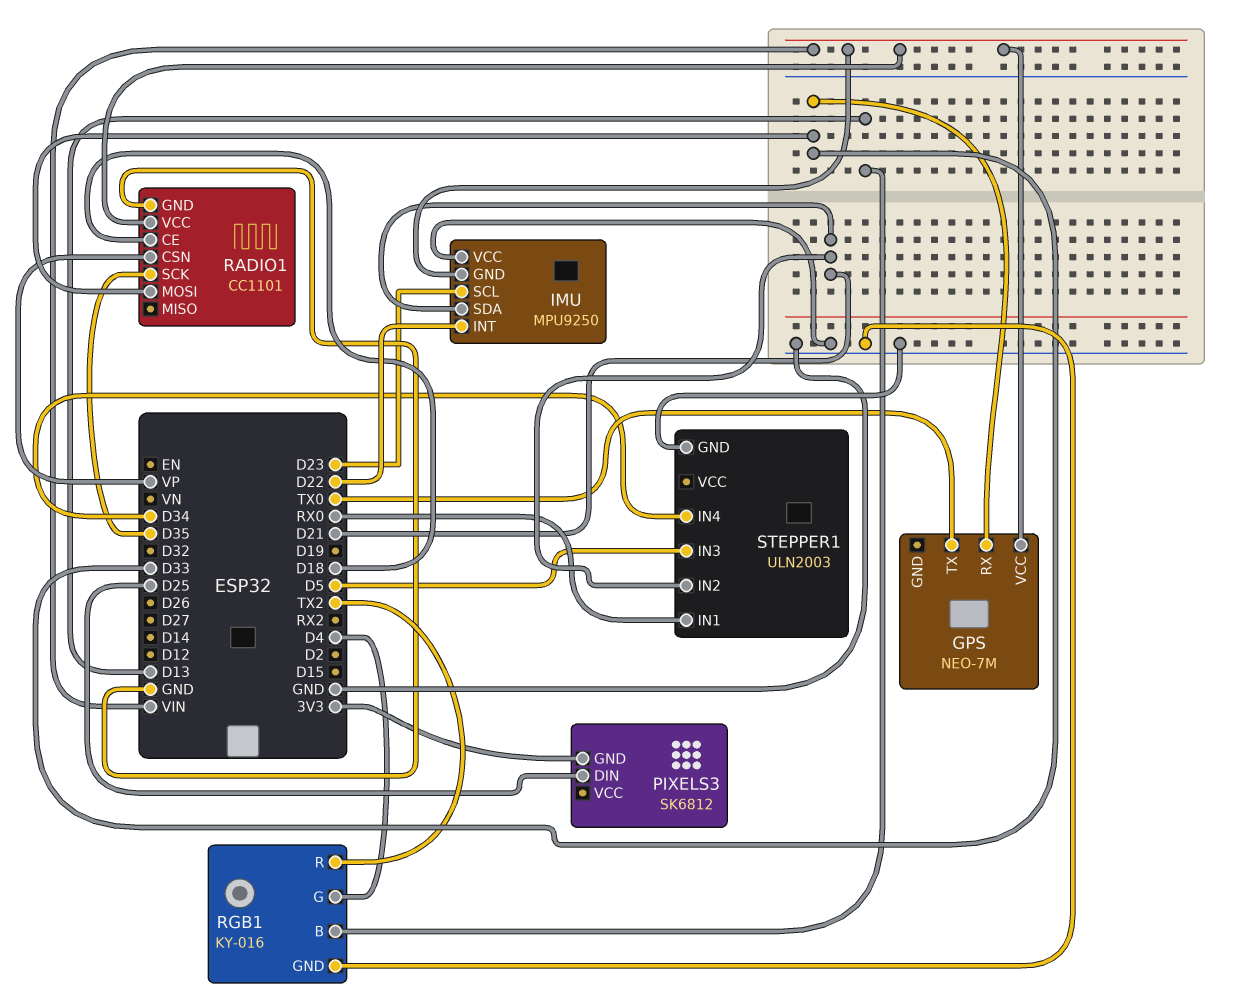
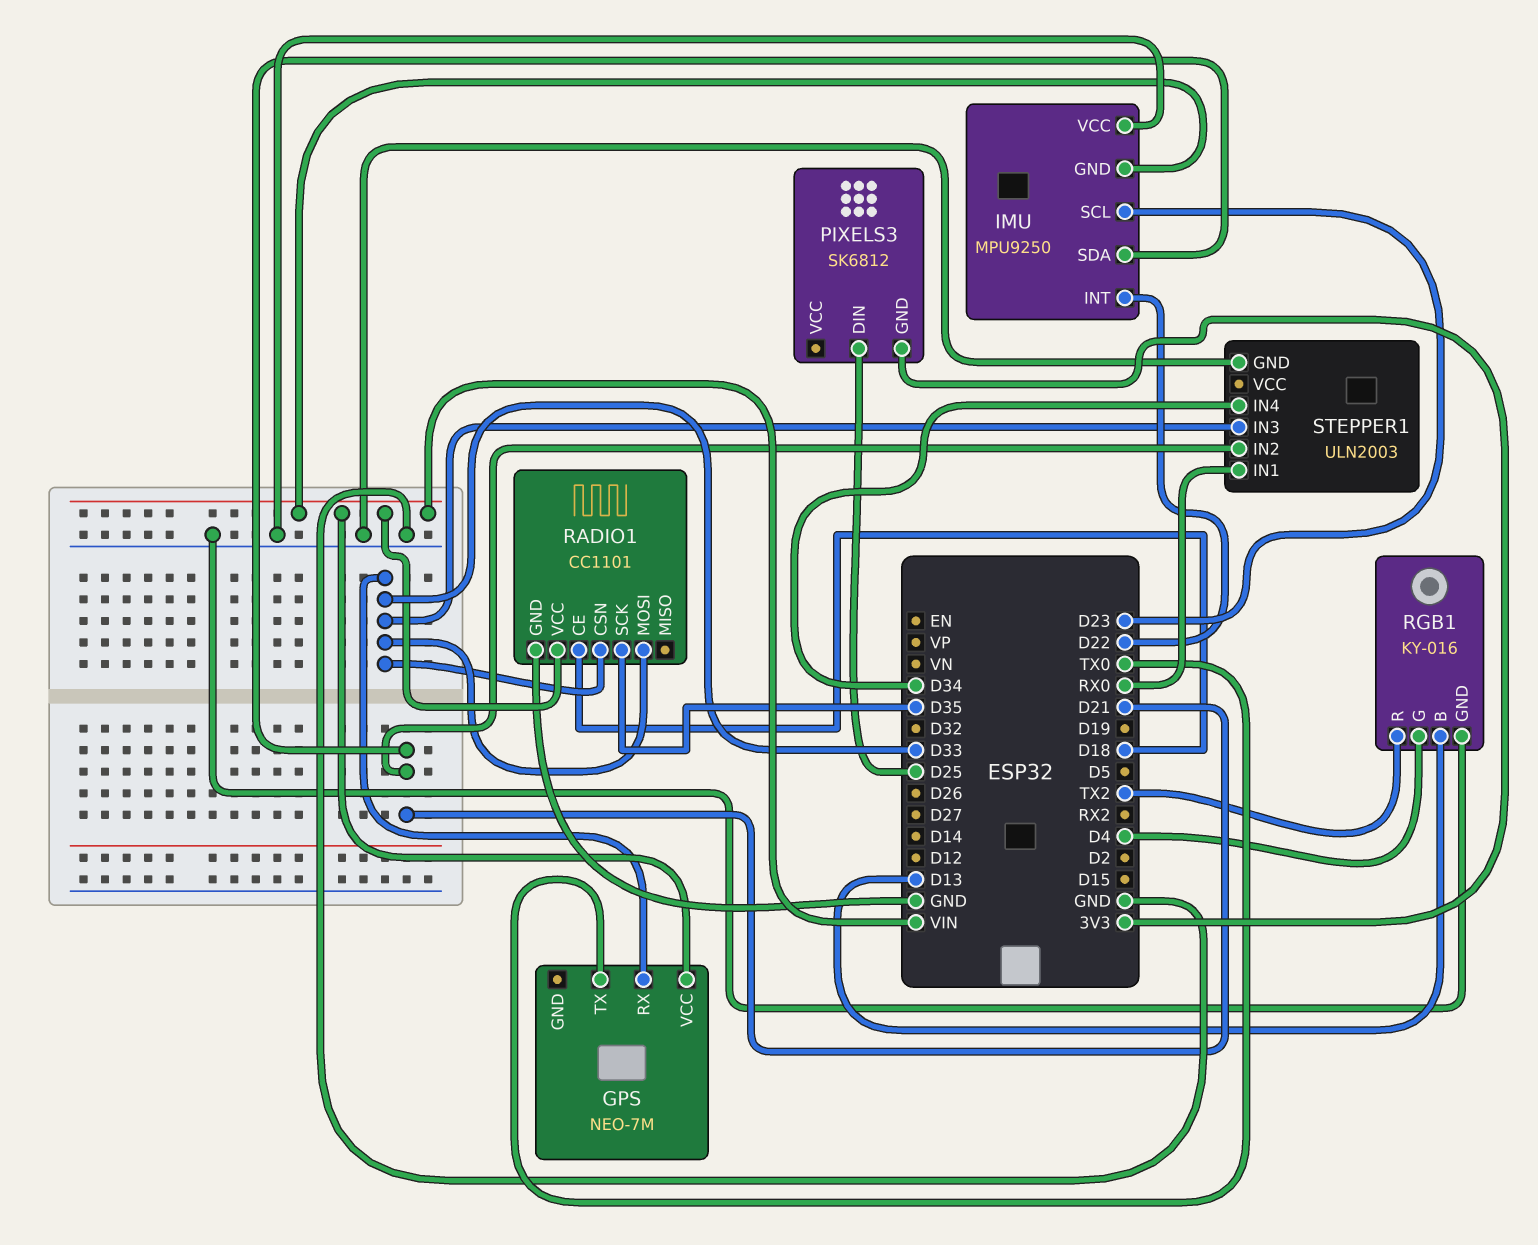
RADIO1 pin CSN: VP -> D33
STEPPER1 pin IN3: D5 -> D33

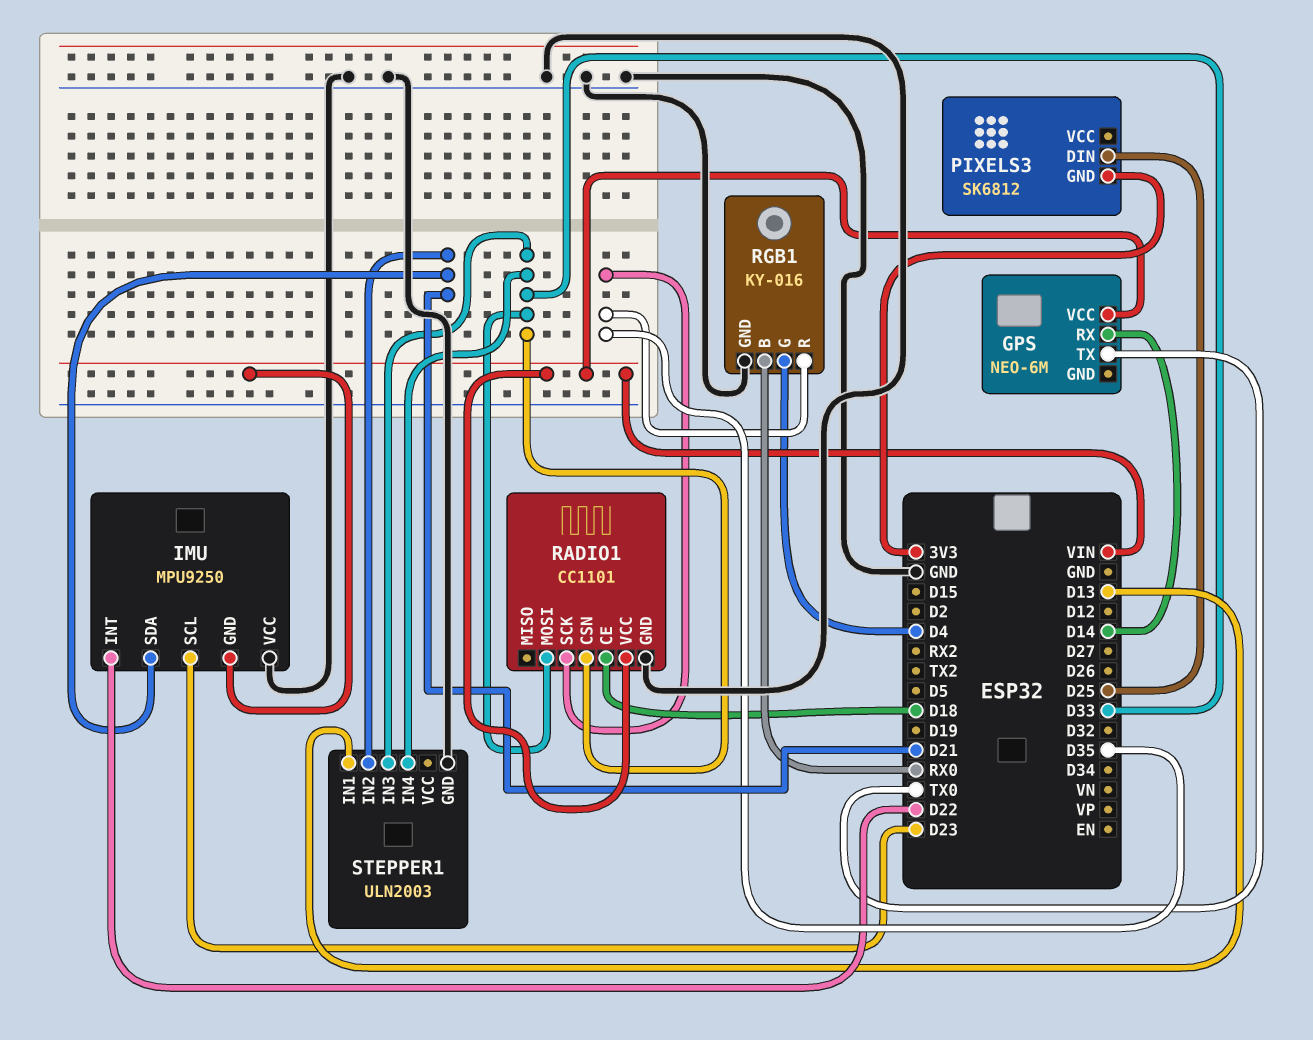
GPS: NEO-7M -> NEO-6M
GPS pin RX: D33 -> D14
RGB1 pin B: D13 -> RX0
RGB1 pin R: TX2 -> D35
STEPPER1 pin IN1: RX0 -> D13
STEPPER1 pin IN4: D34 -> D33

